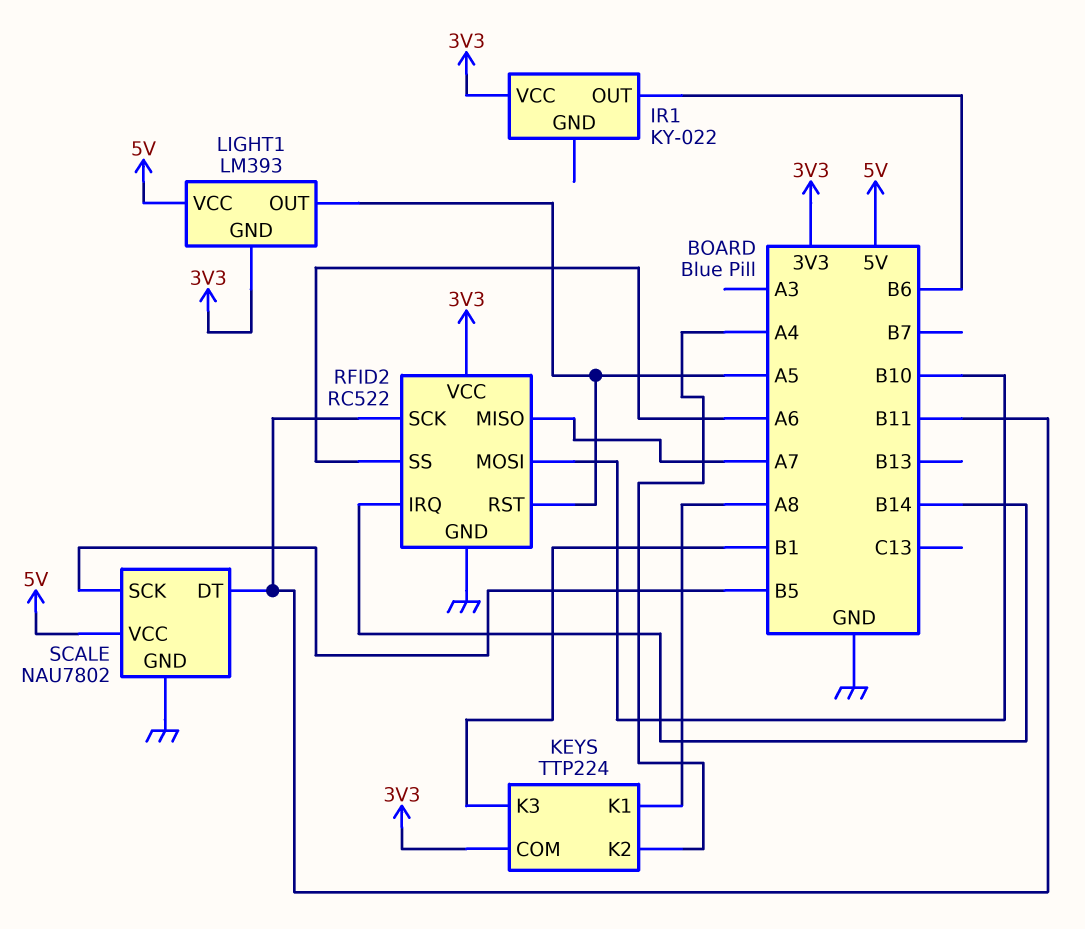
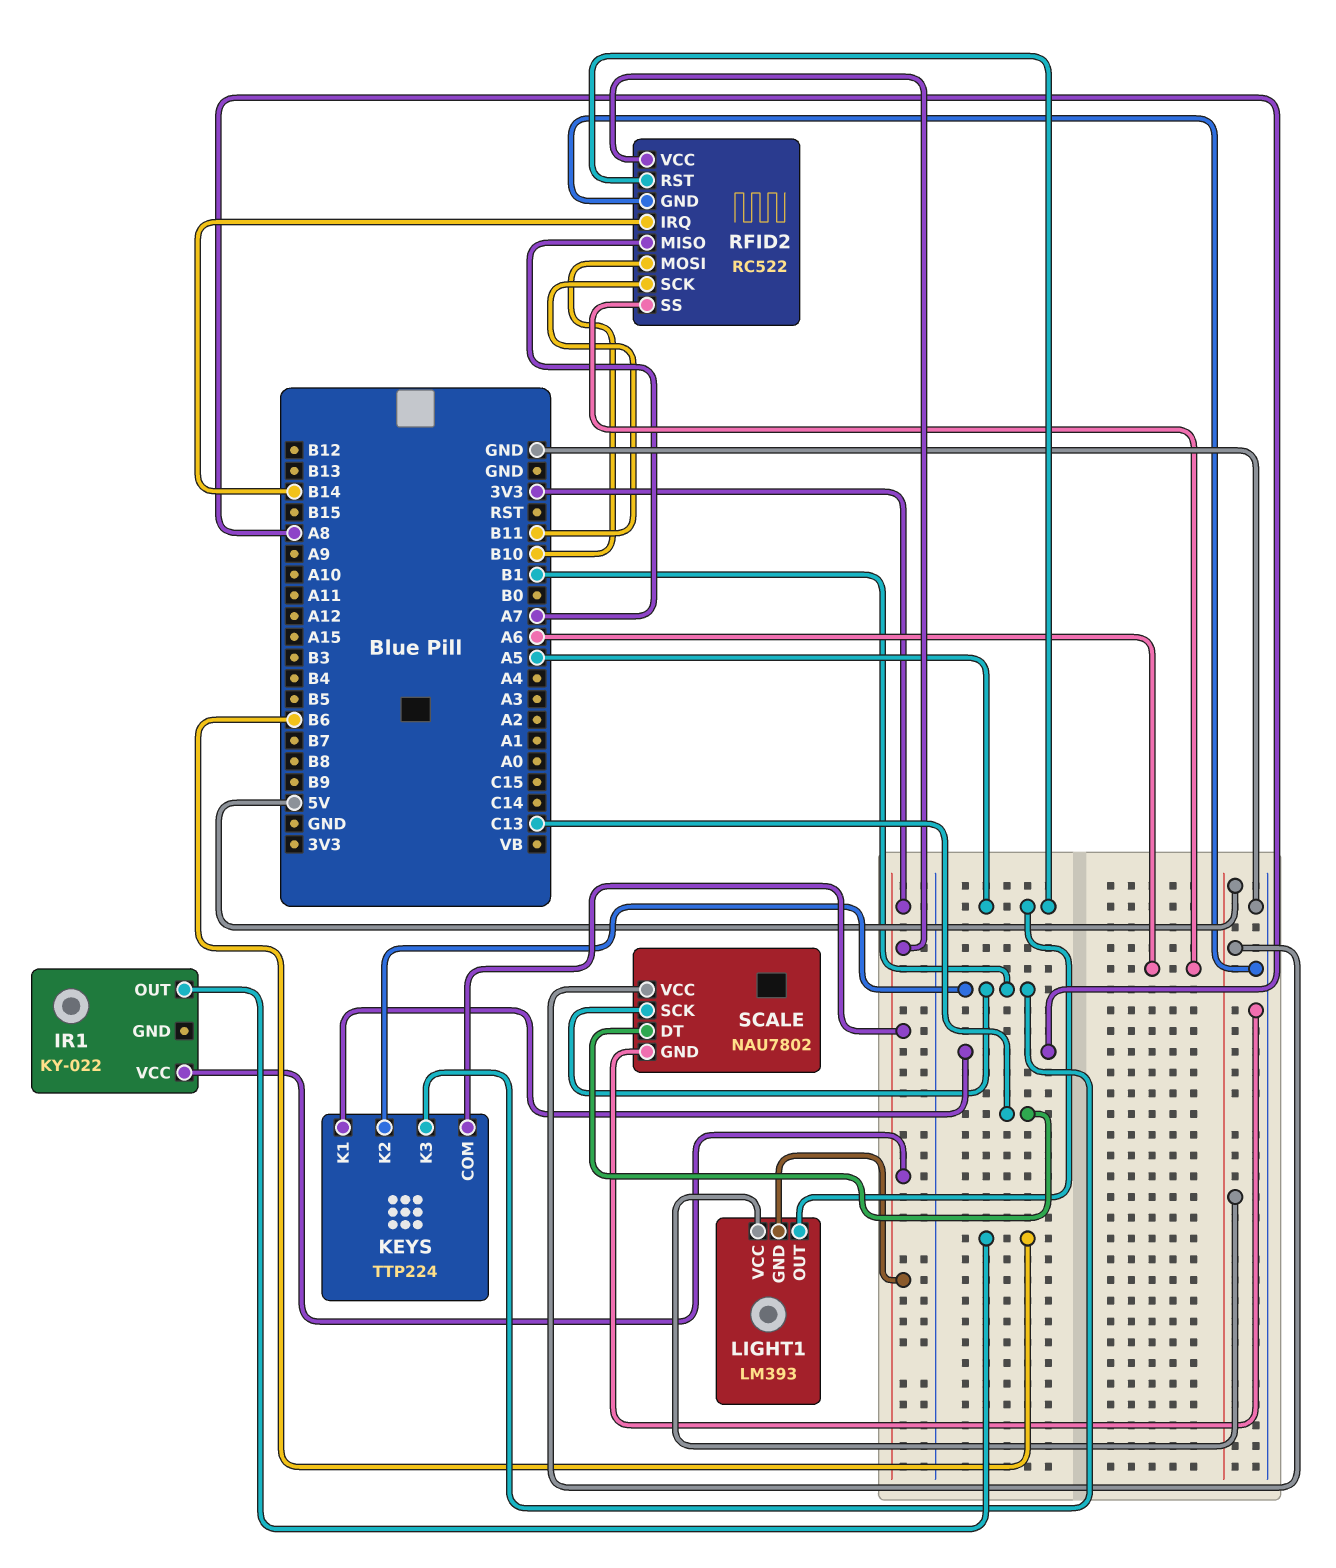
KEYS pin K2: A4 -> B1
SCALE pin DT: B11 -> C13
SCALE pin SCK: B5 -> B1

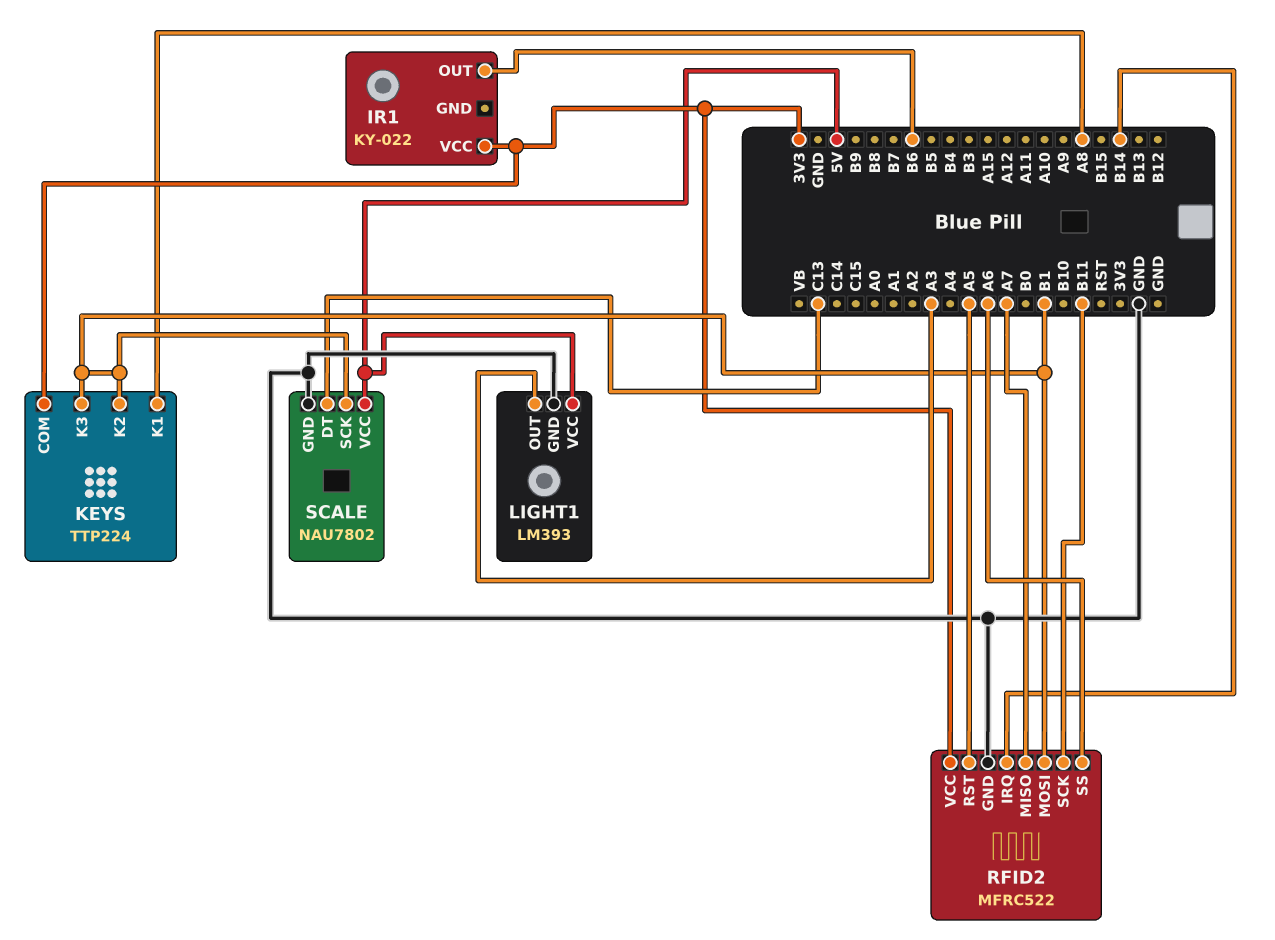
LIGHT1 pin GND: 3V3 -> GND
LIGHT1 pin OUT: A5 -> A3
RFID2: RC522 -> MFRC522
RFID2 pin MOSI: B10 -> B1

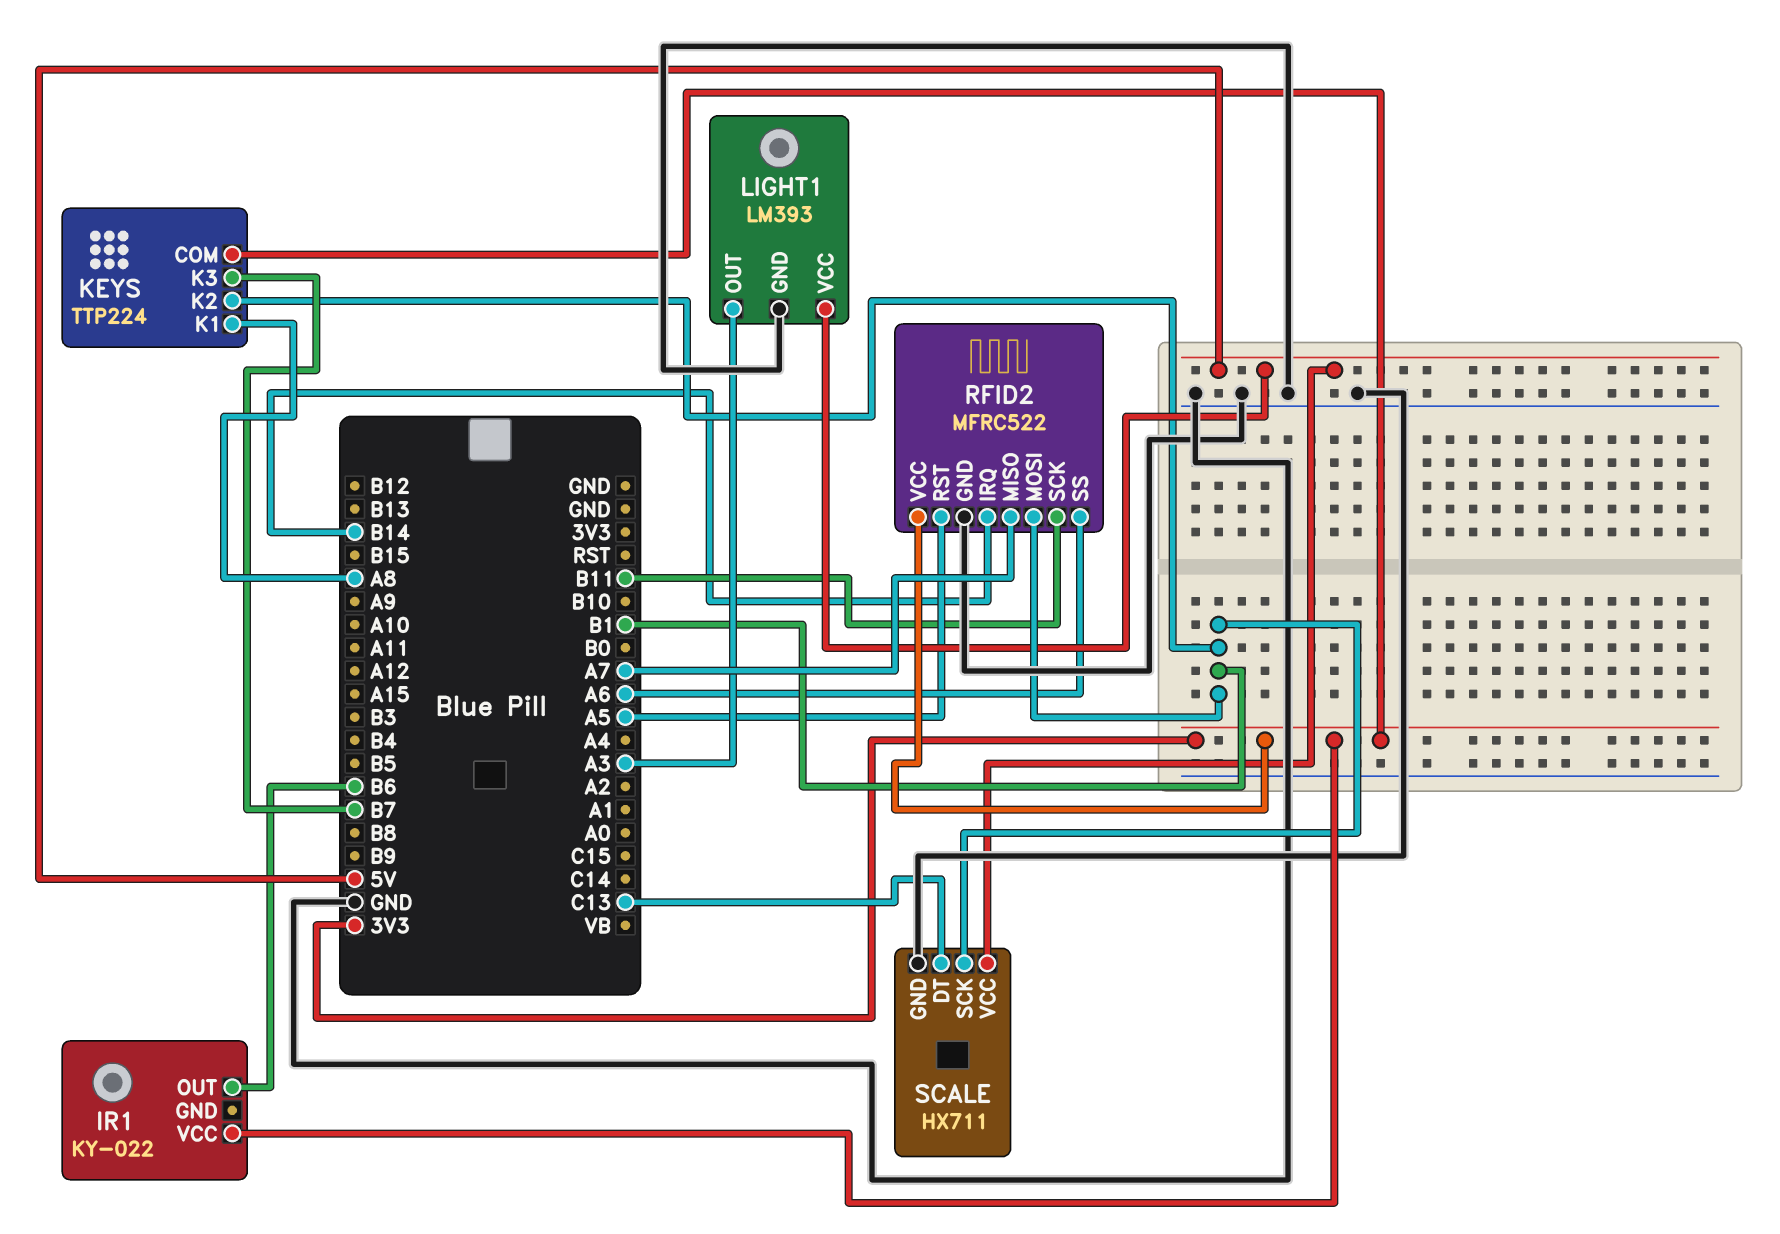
KEYS pin K3: B1 -> B7
SCALE: NAU7802 -> HX711

